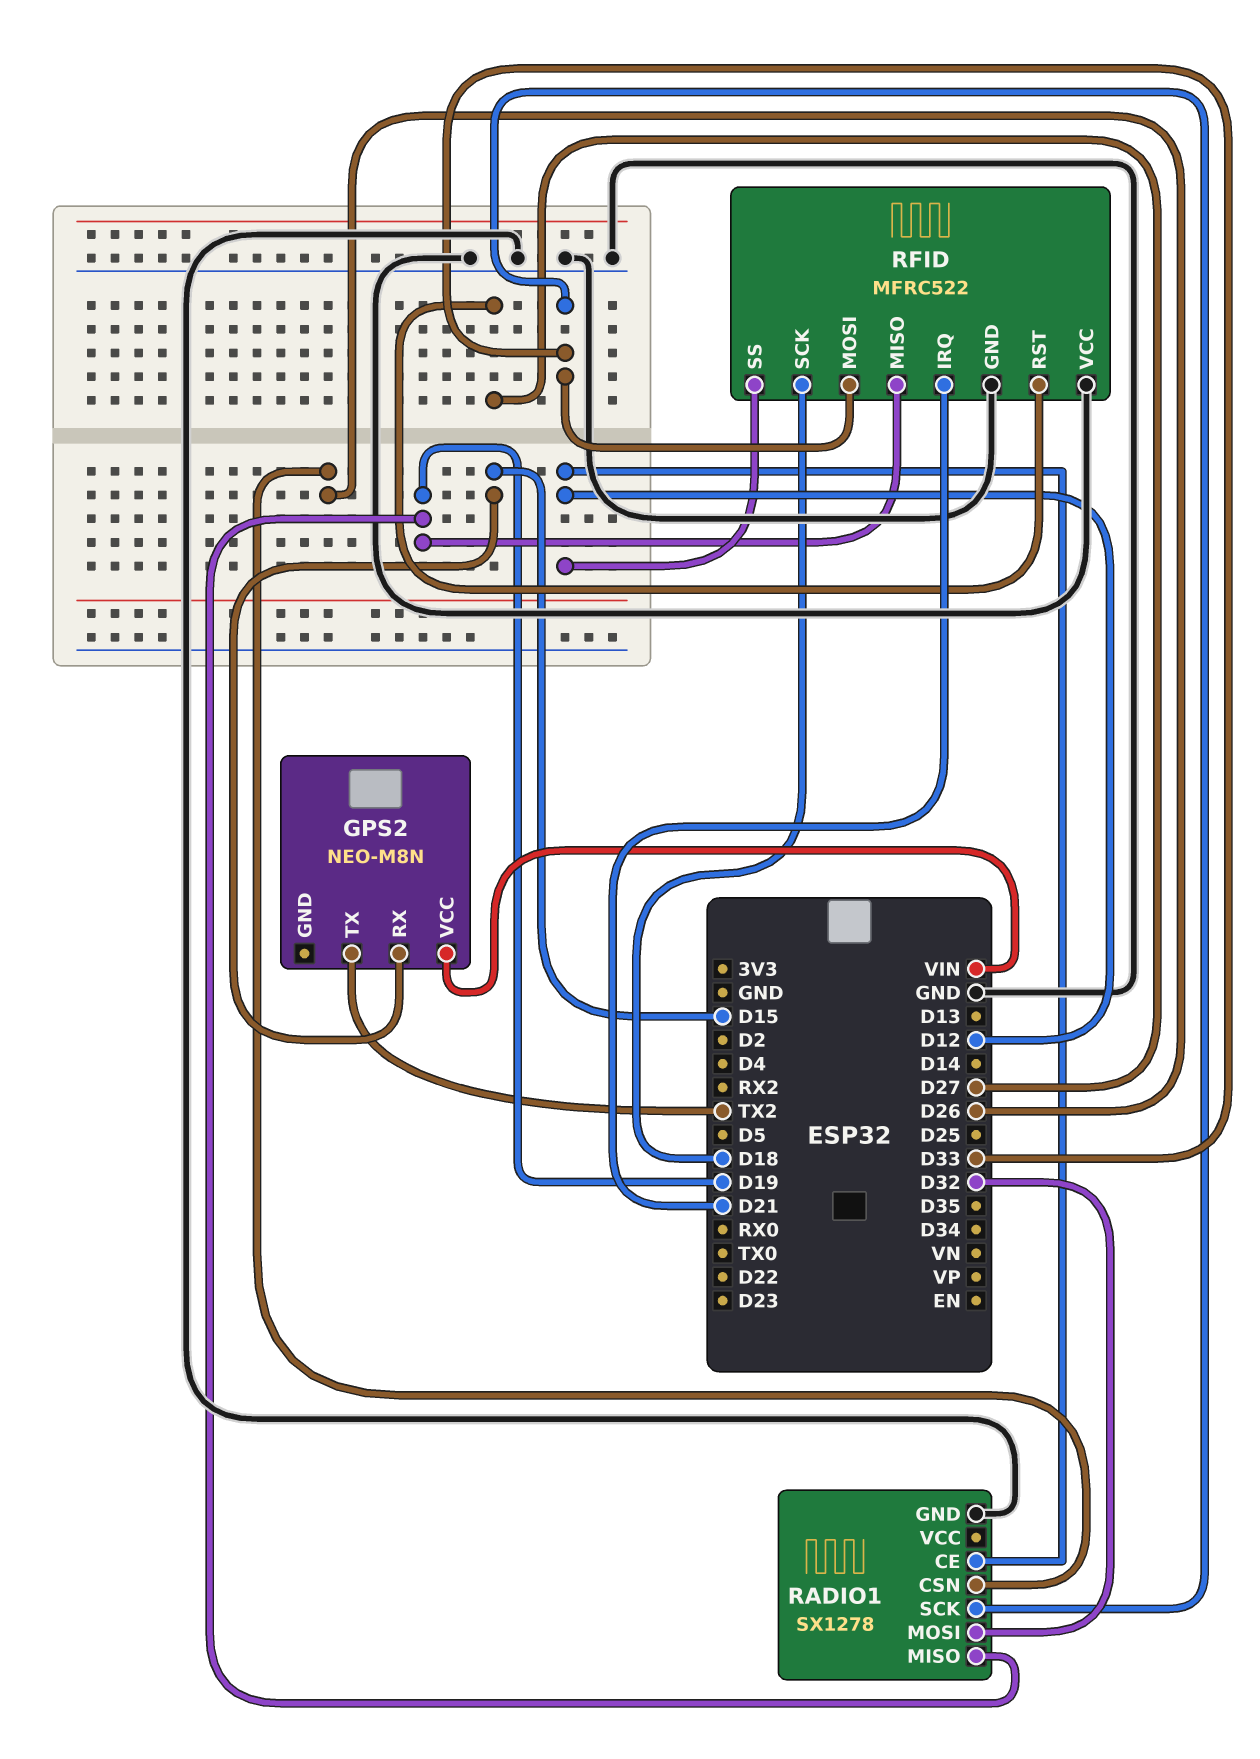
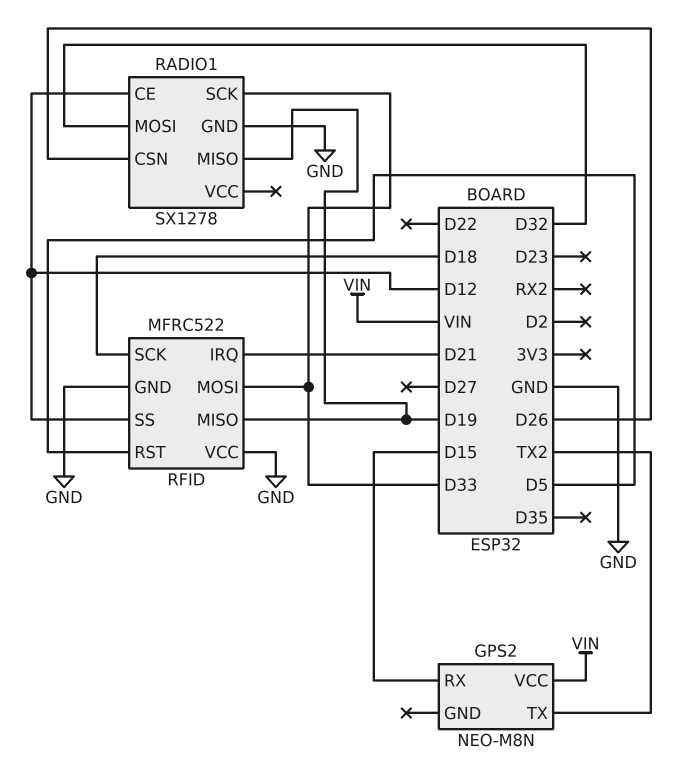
RFID pin RST: D27 -> D5

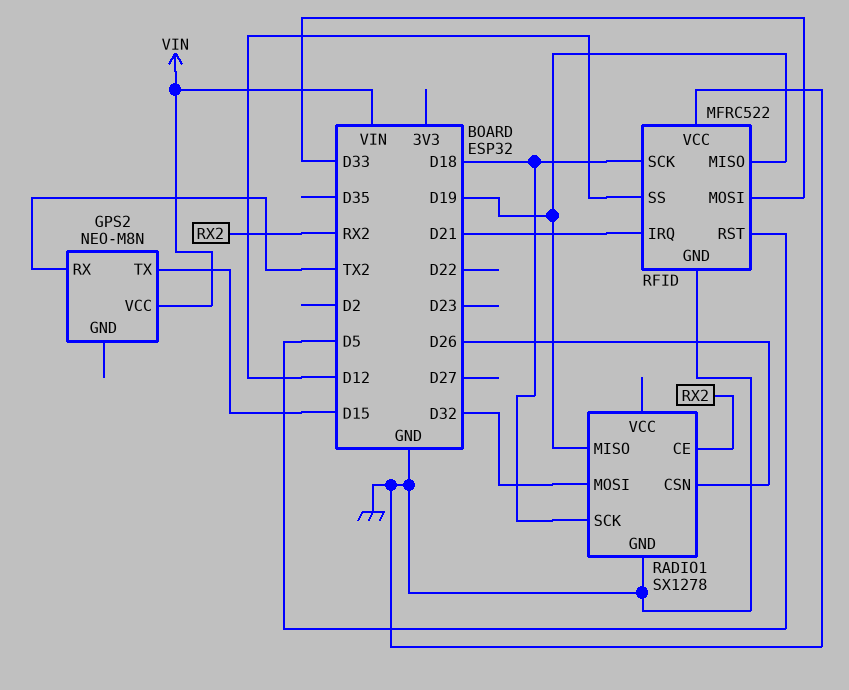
GPS2 pin RX: D15 -> TX2
GPS2 pin TX: TX2 -> D15
RADIO1 pin CE: D12 -> RX2
RADIO1 pin SCK: D33 -> D18

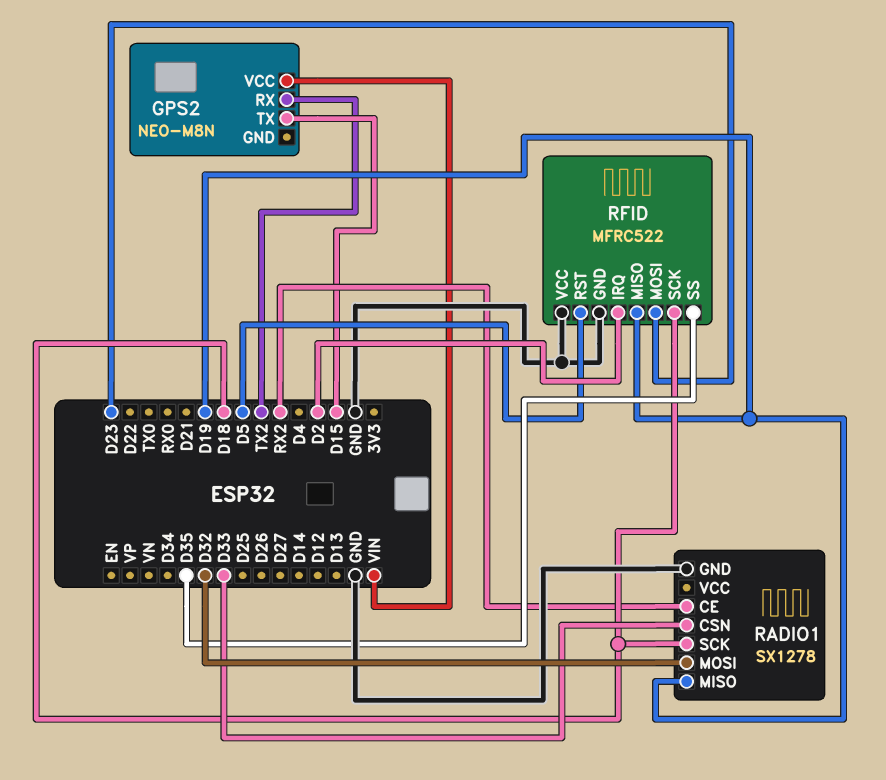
RADIO1 pin CSN: D26 -> D33
RFID pin IRQ: D21 -> D2
RFID pin MOSI: D33 -> D23
RFID pin SS: D12 -> D35

